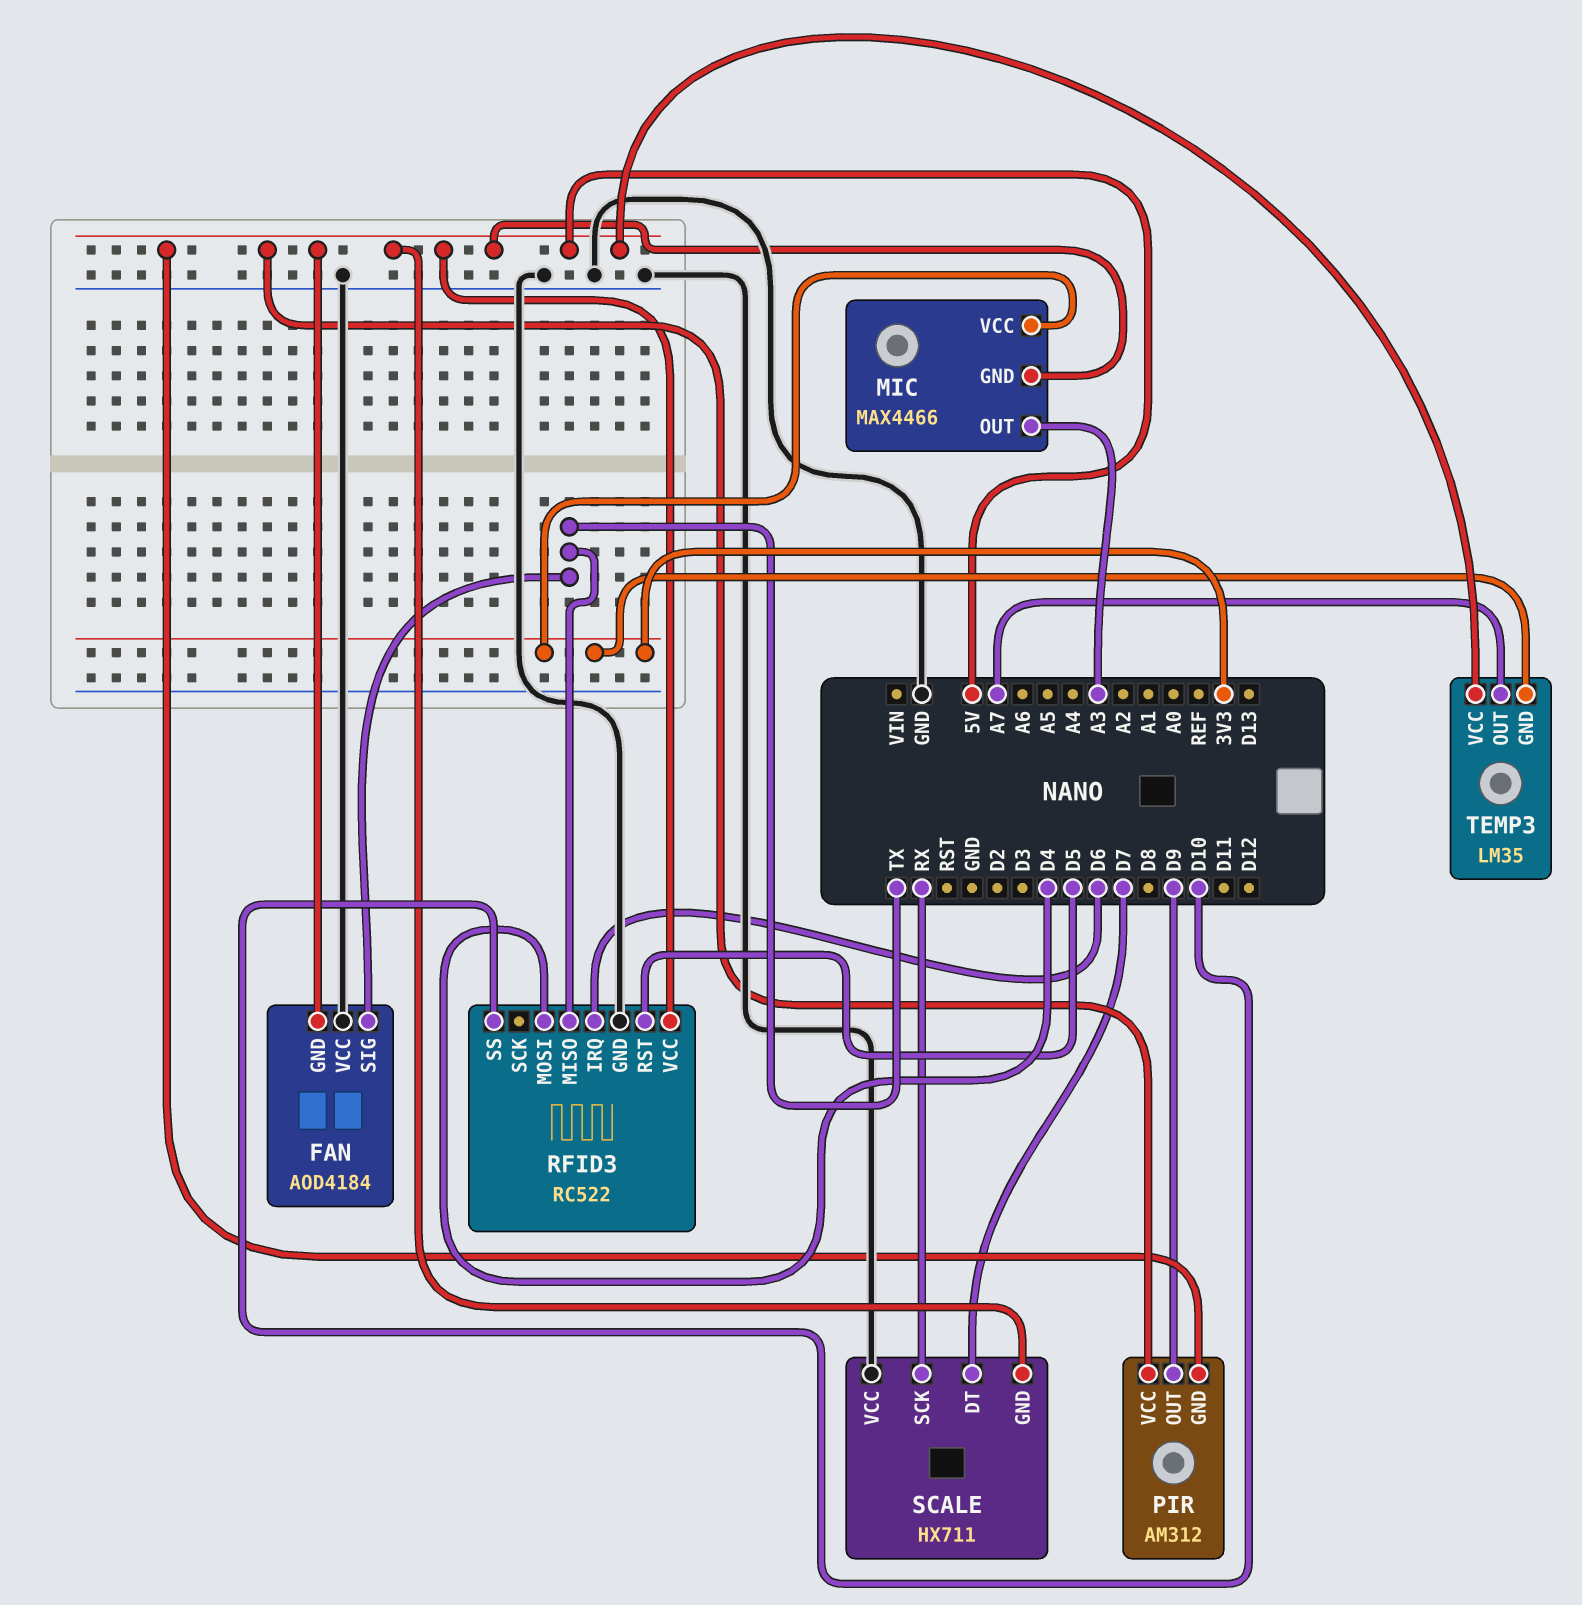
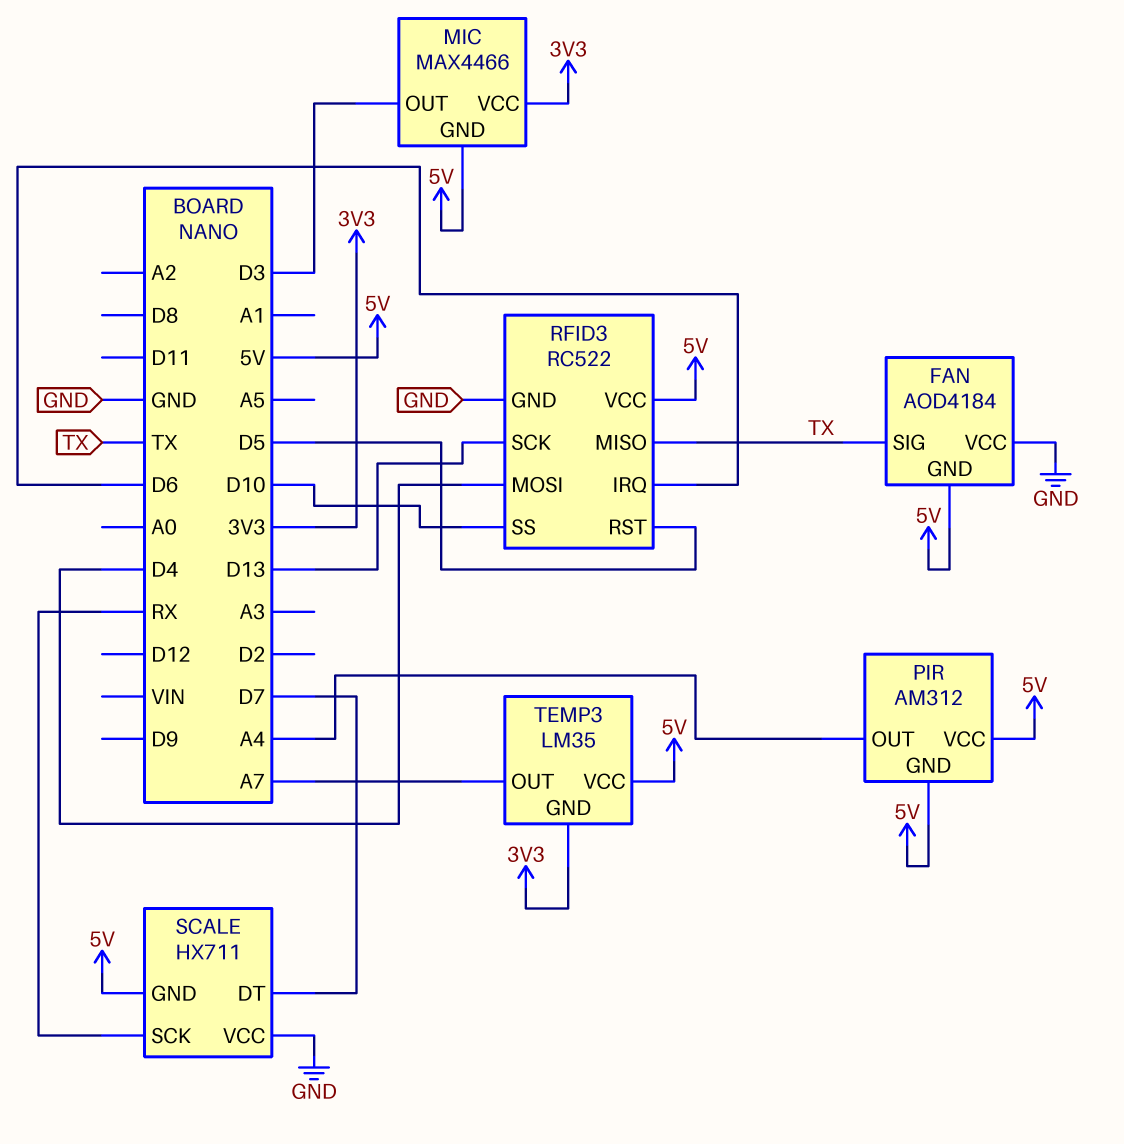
MIC pin OUT: A3 -> D3
PIR pin OUT: D9 -> A4
RFID3 pin SCK: none -> D13

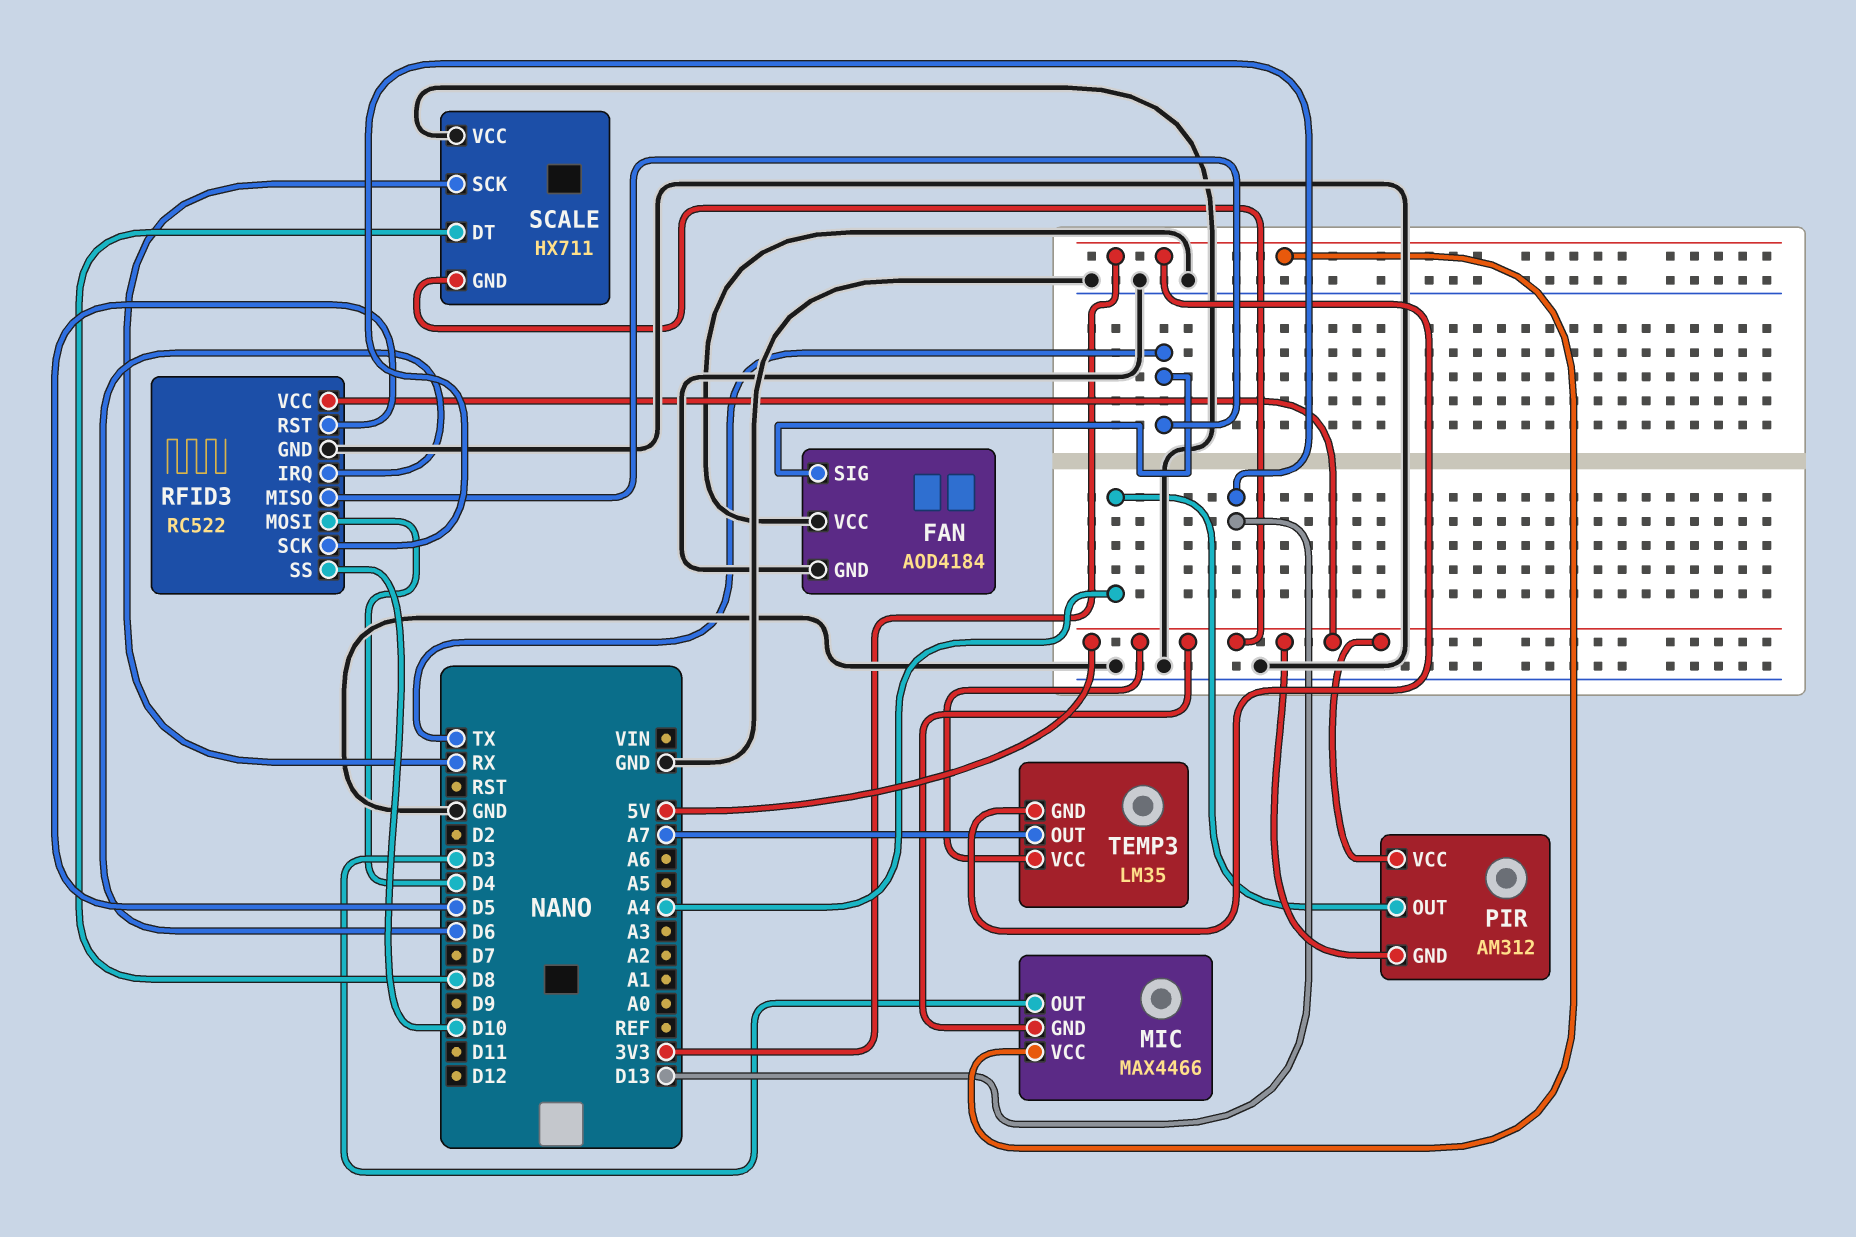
FAN pin GND: 5V -> GND
SCALE pin DT: D7 -> D8

